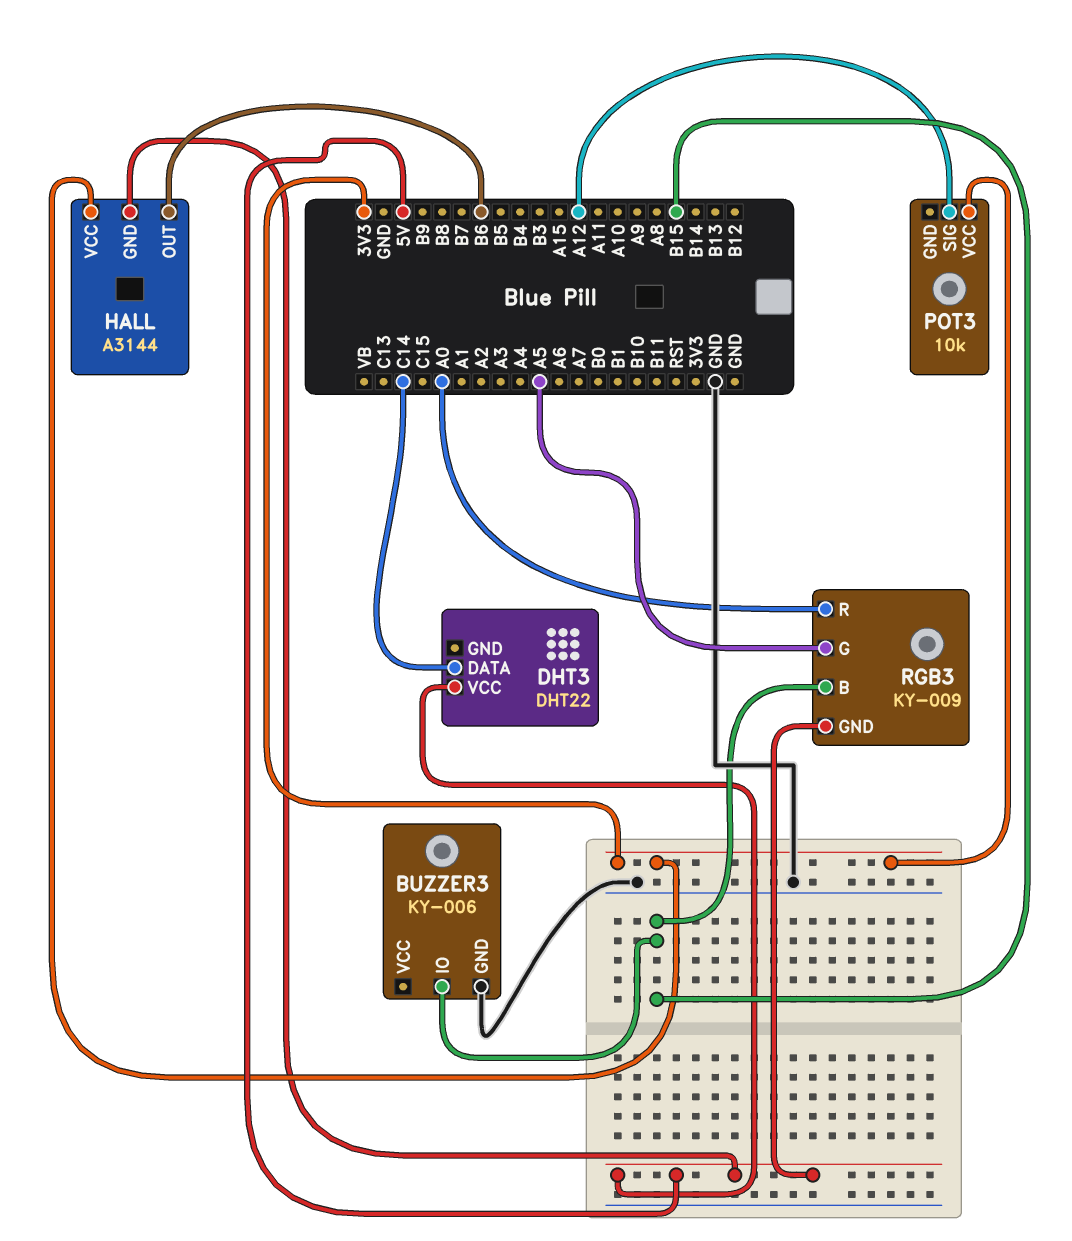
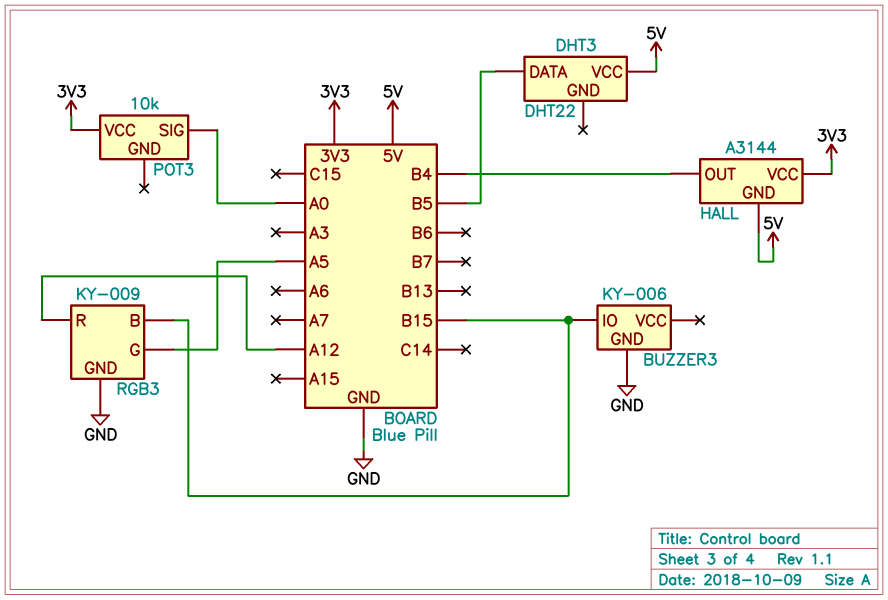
DHT3 pin DATA: C14 -> B5
HALL pin OUT: B6 -> B4
POT3 pin SIG: A12 -> A0
RGB3 pin GND: 5V -> GND
RGB3 pin R: A0 -> A12

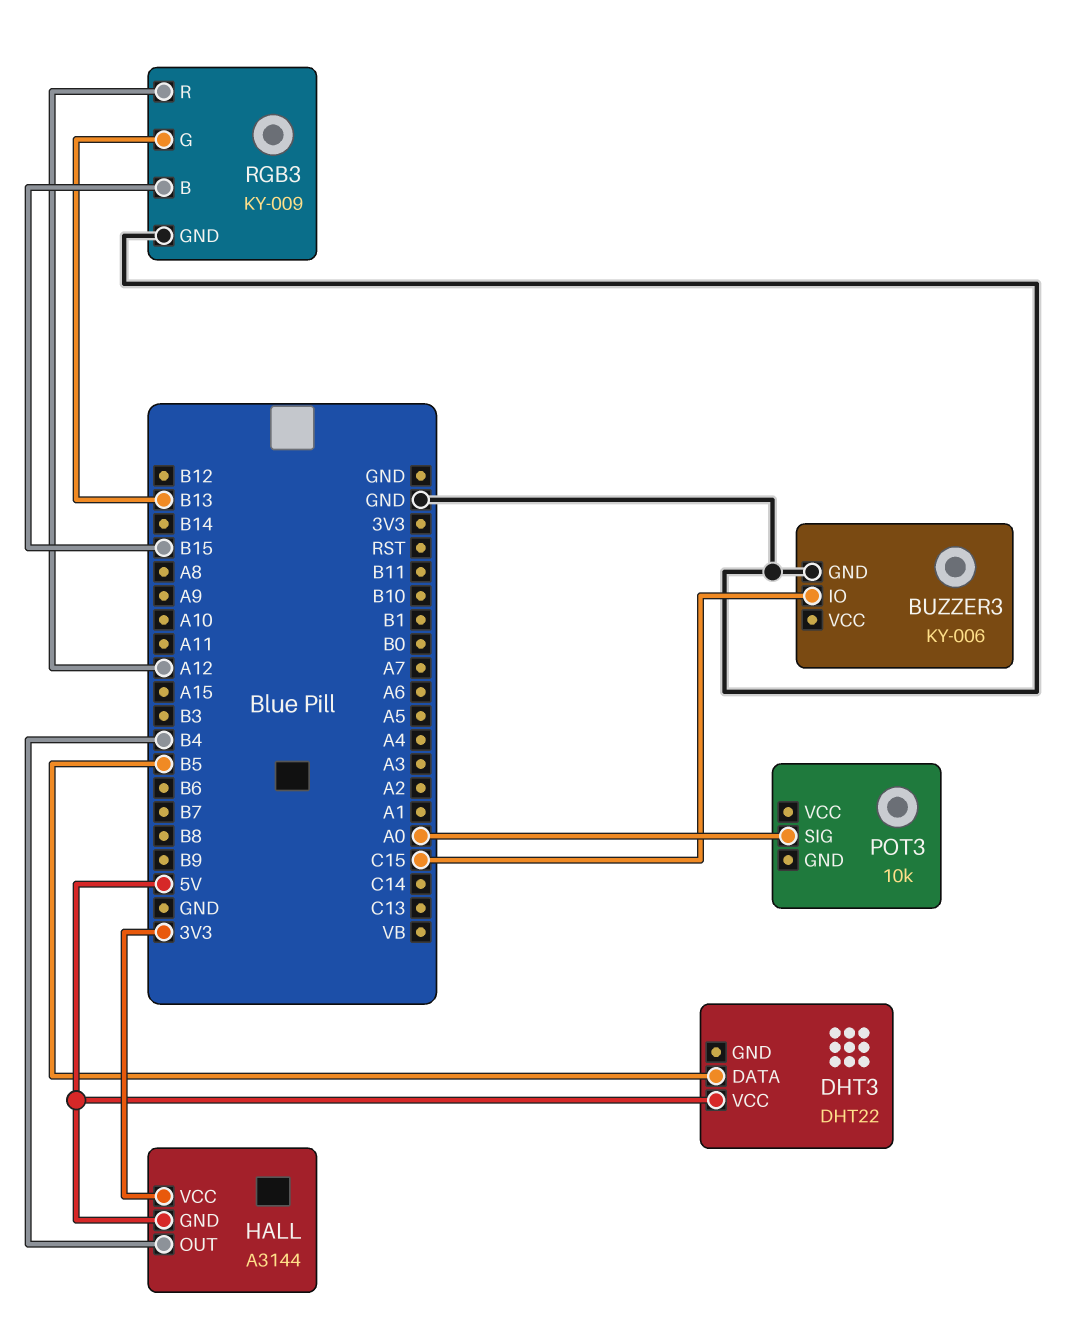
BUZZER3 pin IO: B15 -> C15
POT3 pin VCC: 3V3 -> none
RGB3 pin G: A5 -> B13

